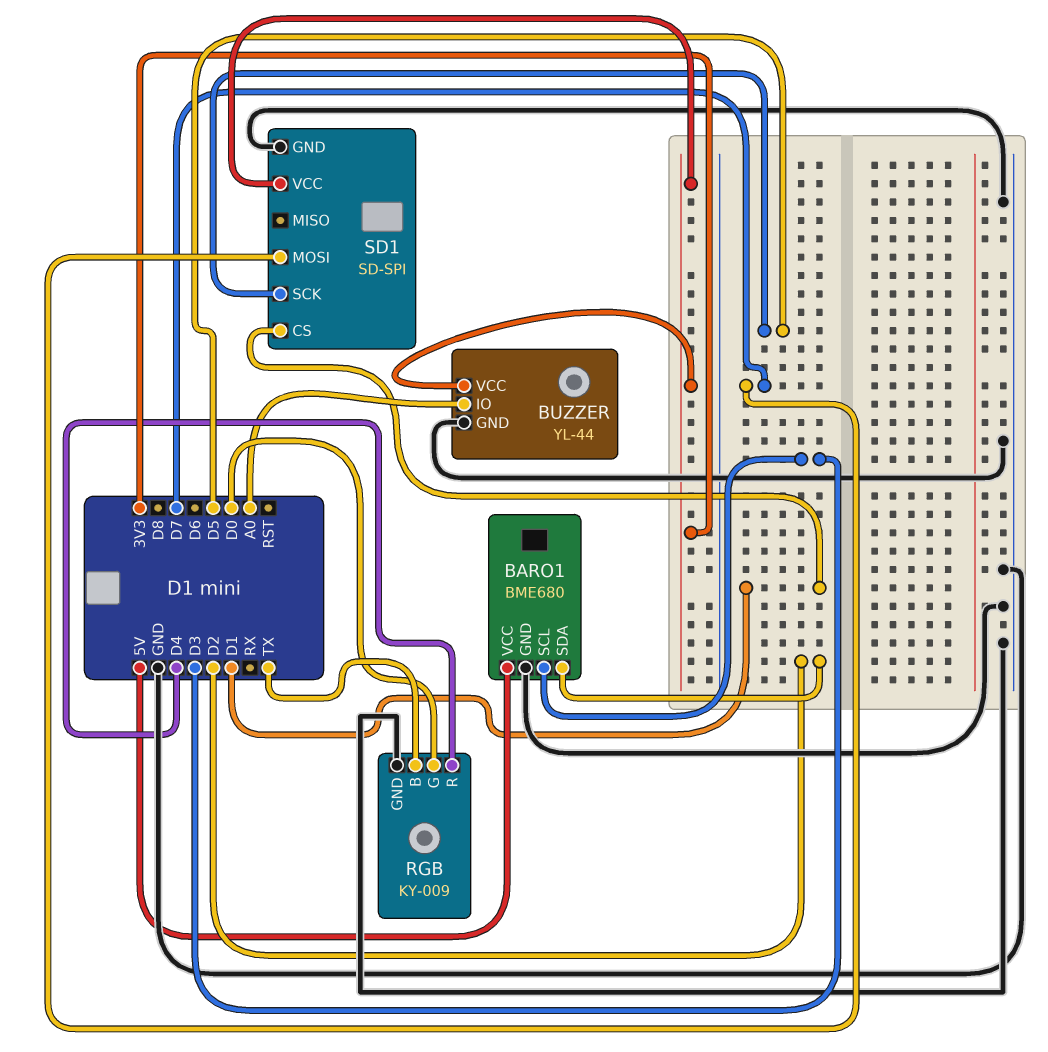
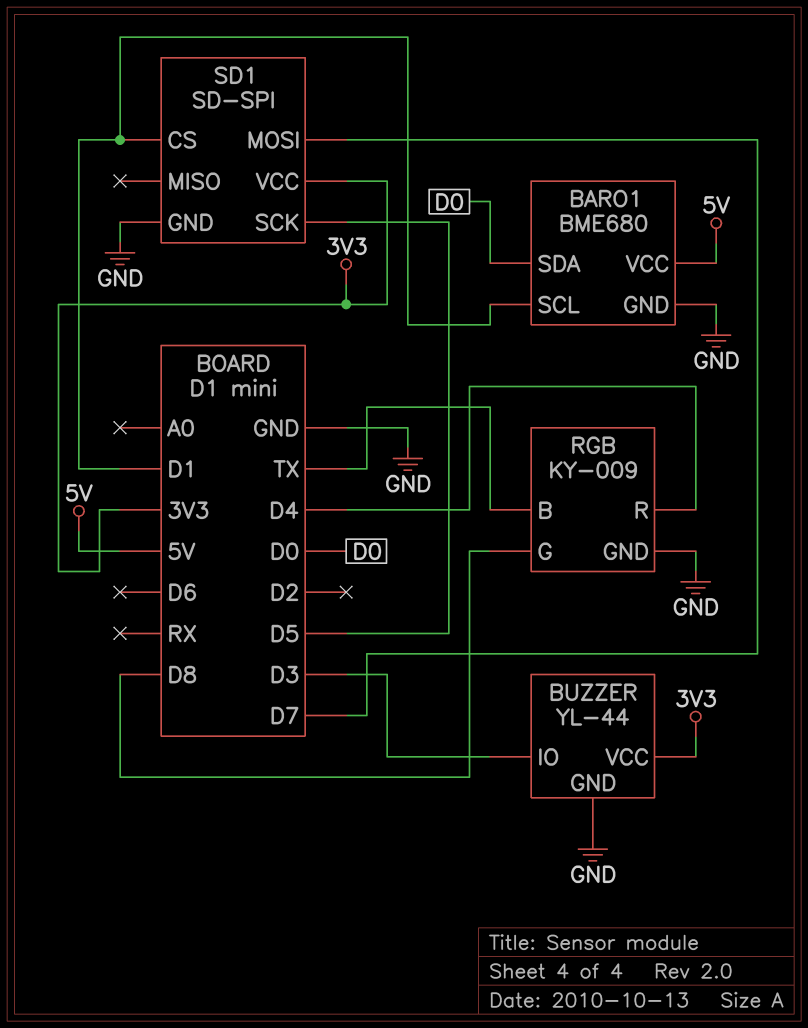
BARO1 pin SCL: D3 -> D1
BARO1 pin SDA: D2 -> D0
BUZZER pin IO: A0 -> D3
RGB pin G: D0 -> D8

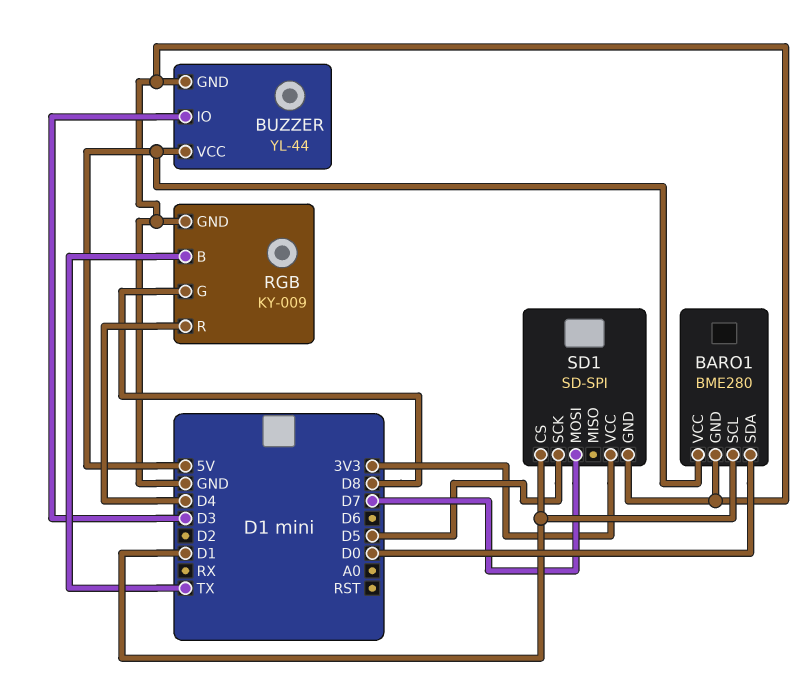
BARO1: BME680 -> BME280
BUZZER pin VCC: 3V3 -> 5V

